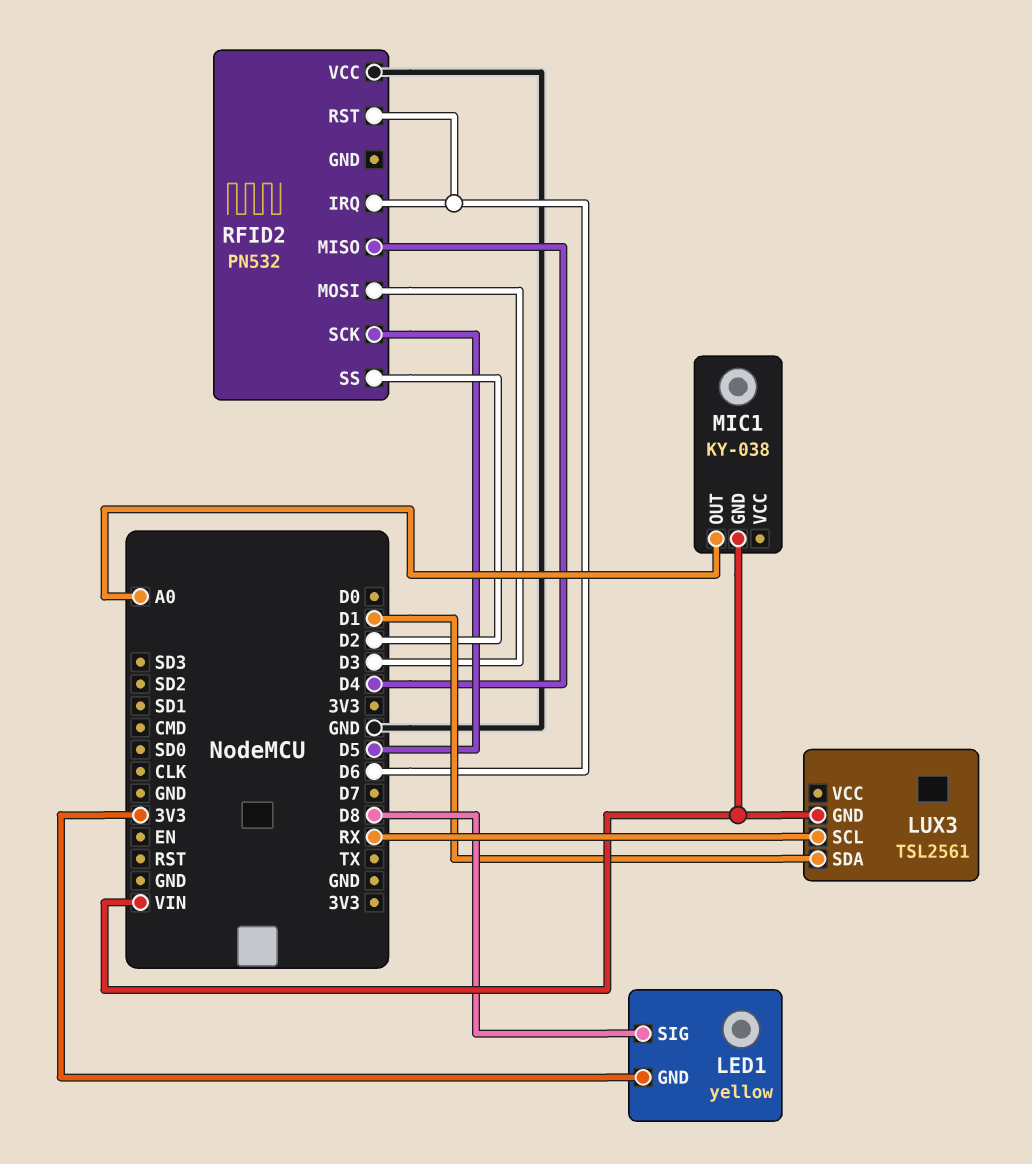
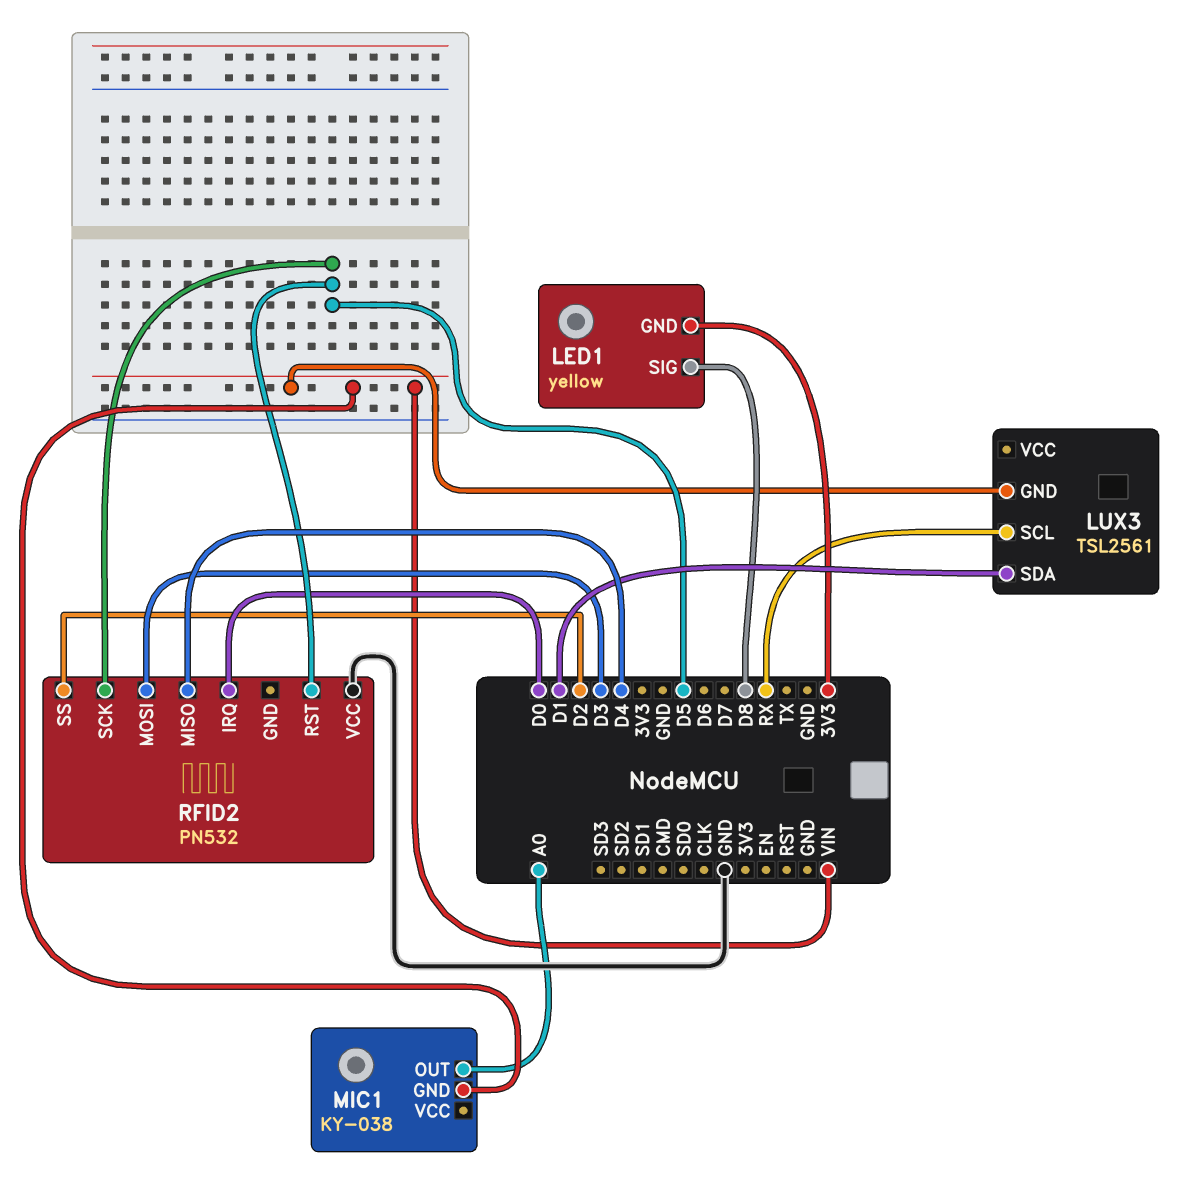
RFID2 pin IRQ: D6 -> D0
RFID2 pin RST: D6 -> D5

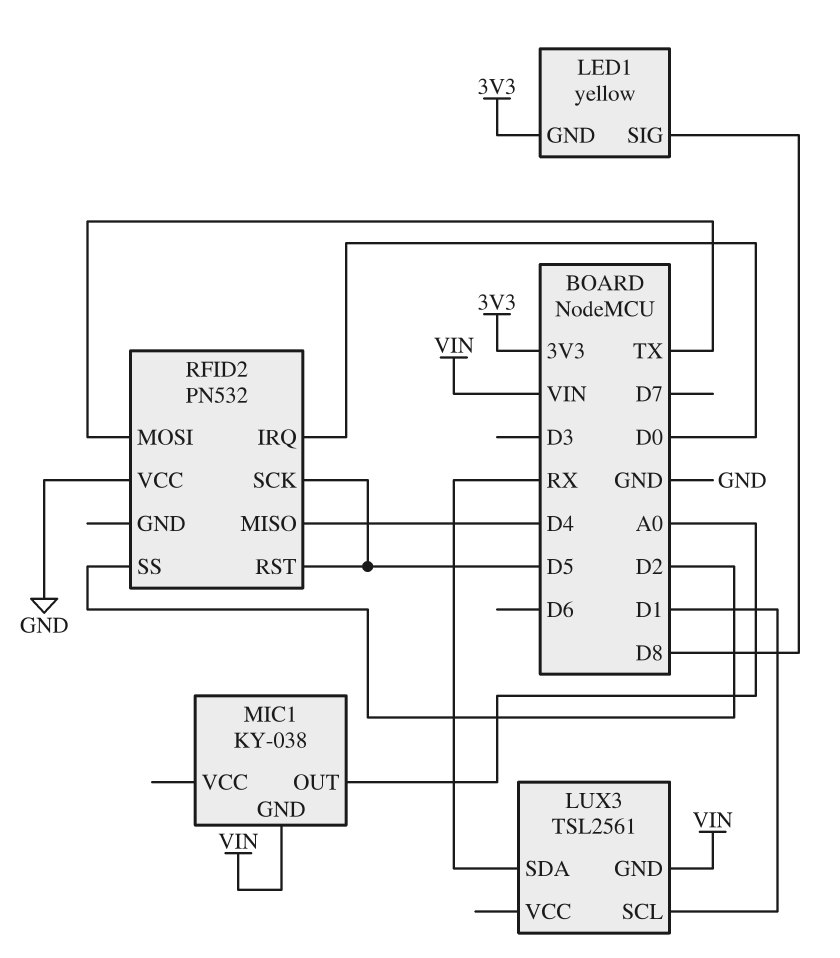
LUX3 pin SCL: RX -> D1
LUX3 pin SDA: D1 -> RX
RFID2 pin MOSI: D3 -> TX

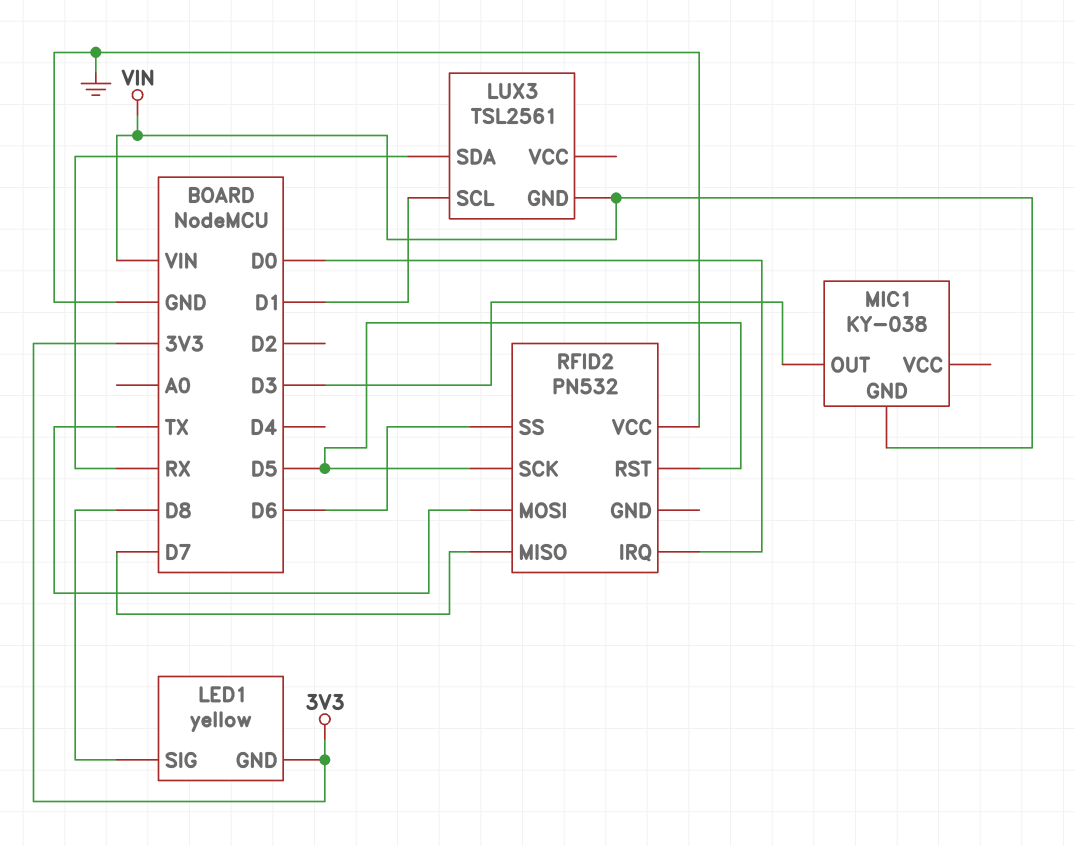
MIC1 pin OUT: A0 -> D3
RFID2 pin MISO: D4 -> D7
RFID2 pin SS: D2 -> D6

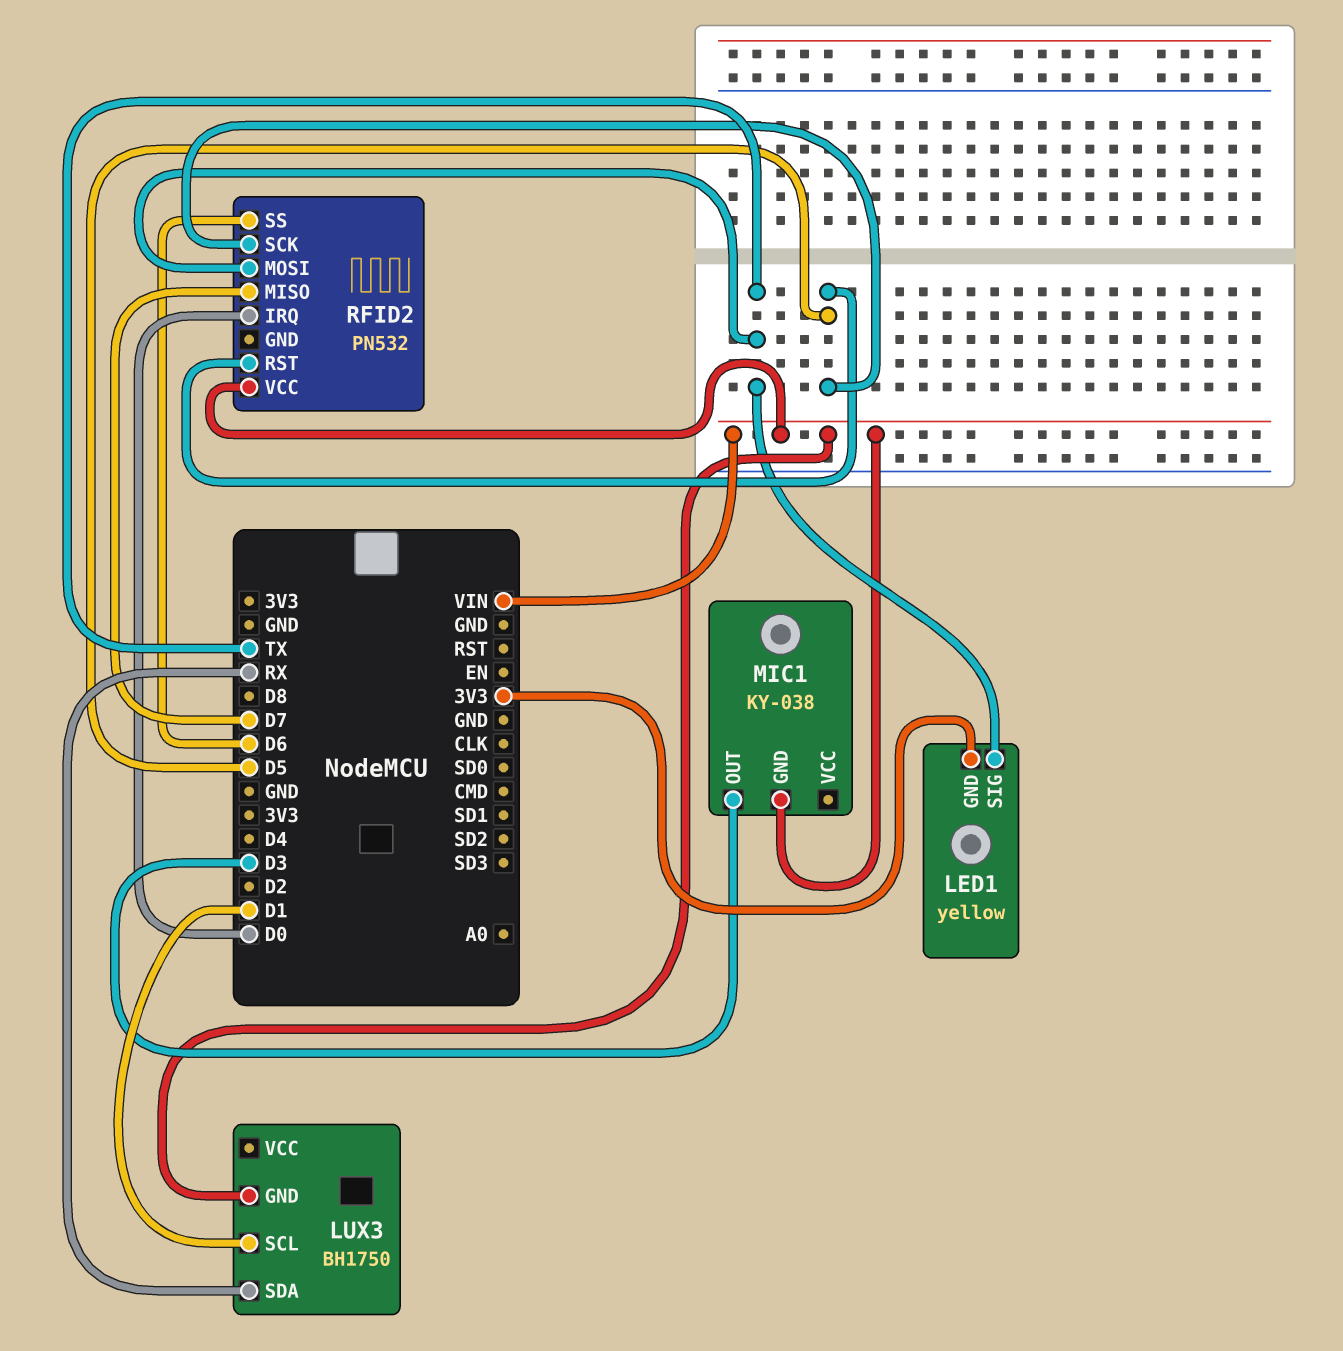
LED1 pin SIG: D8 -> TX
LUX3: TSL2561 -> BH1750
RFID2 pin VCC: GND -> VIN

